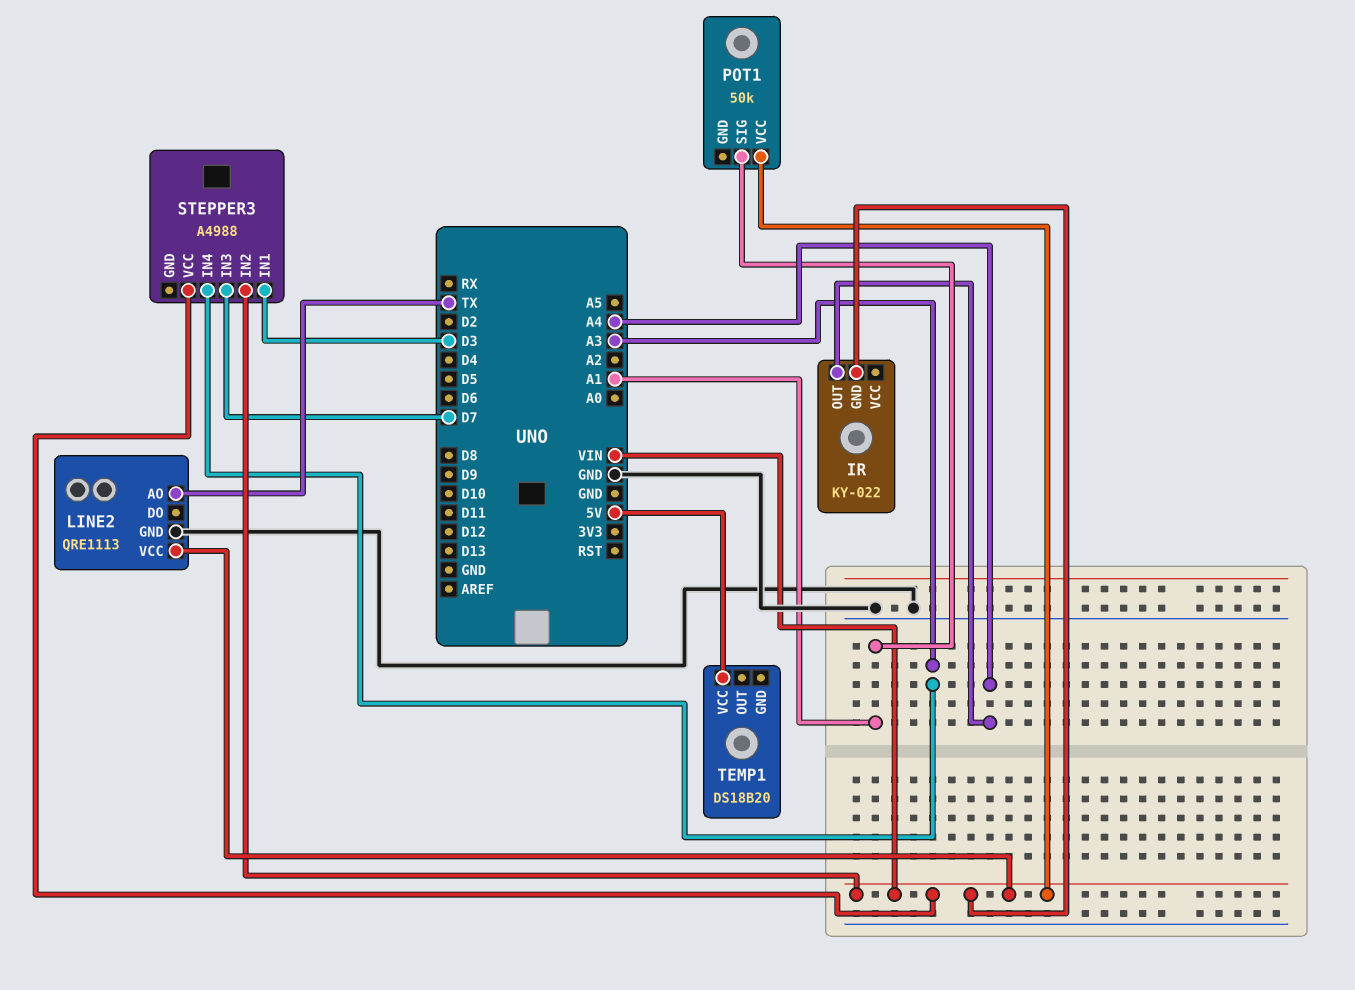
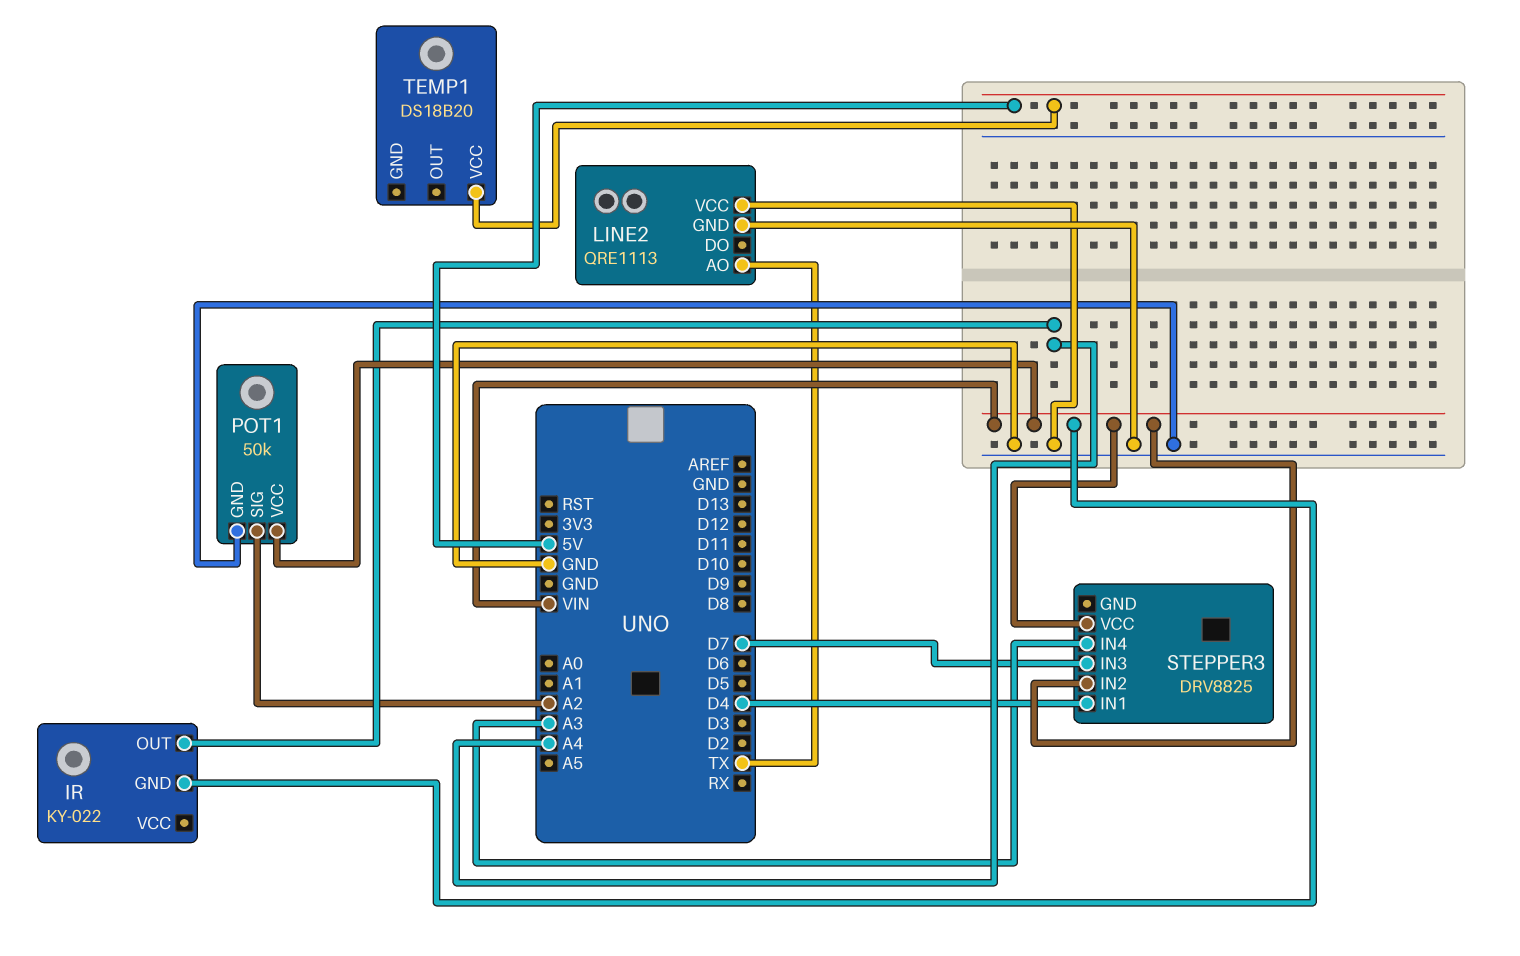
LINE2 pin VCC: VIN -> GND
POT1 pin GND: none -> GND
POT1 pin SIG: A1 -> A2
STEPPER3: A4988 -> DRV8825
STEPPER3 pin IN1: D3 -> D4

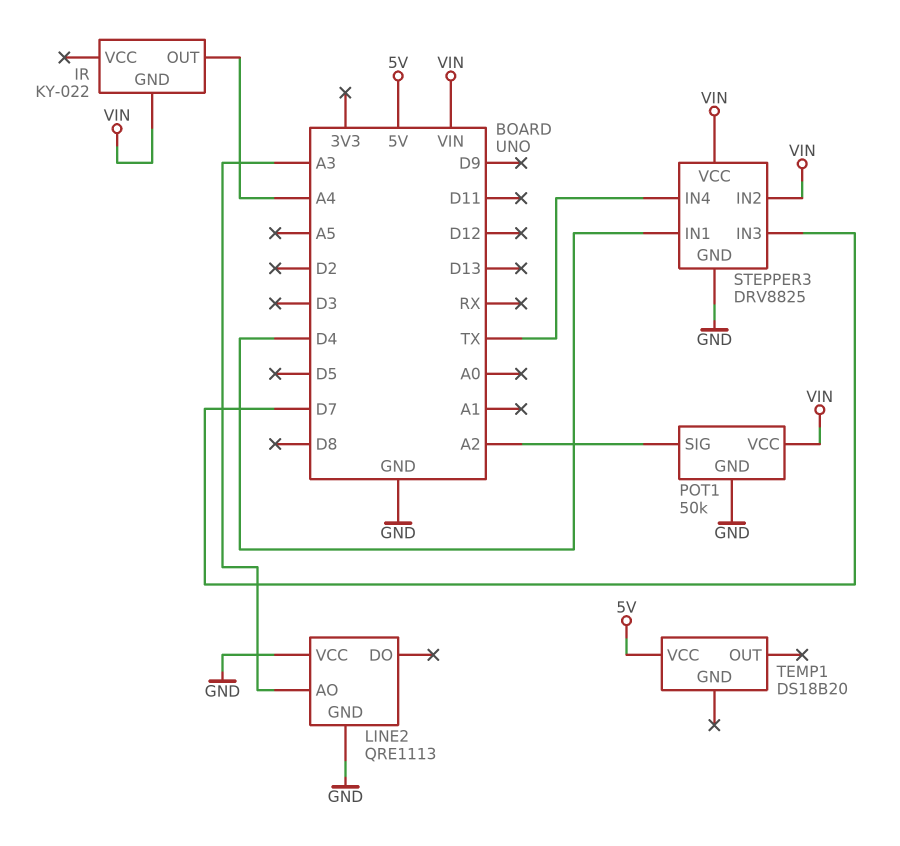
LINE2 pin AO: TX -> A3
STEPPER3 pin GND: none -> GND
STEPPER3 pin IN4: A3 -> TX

